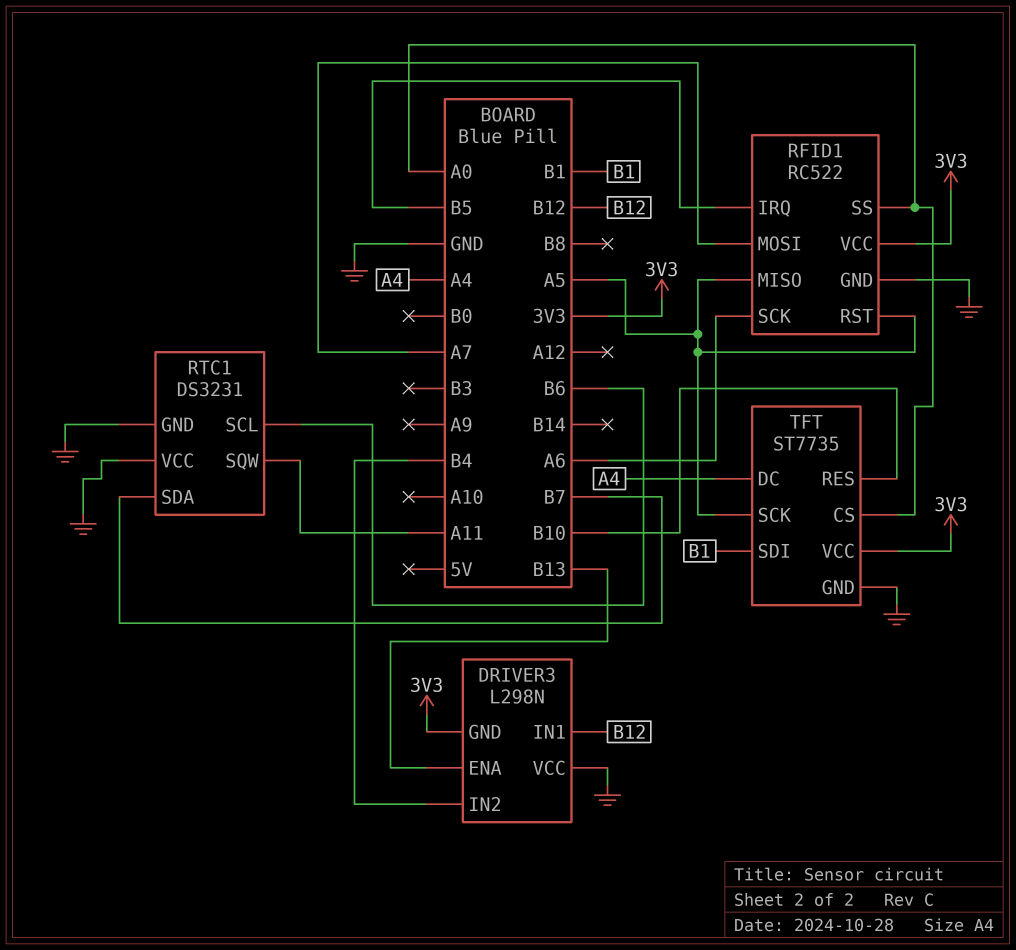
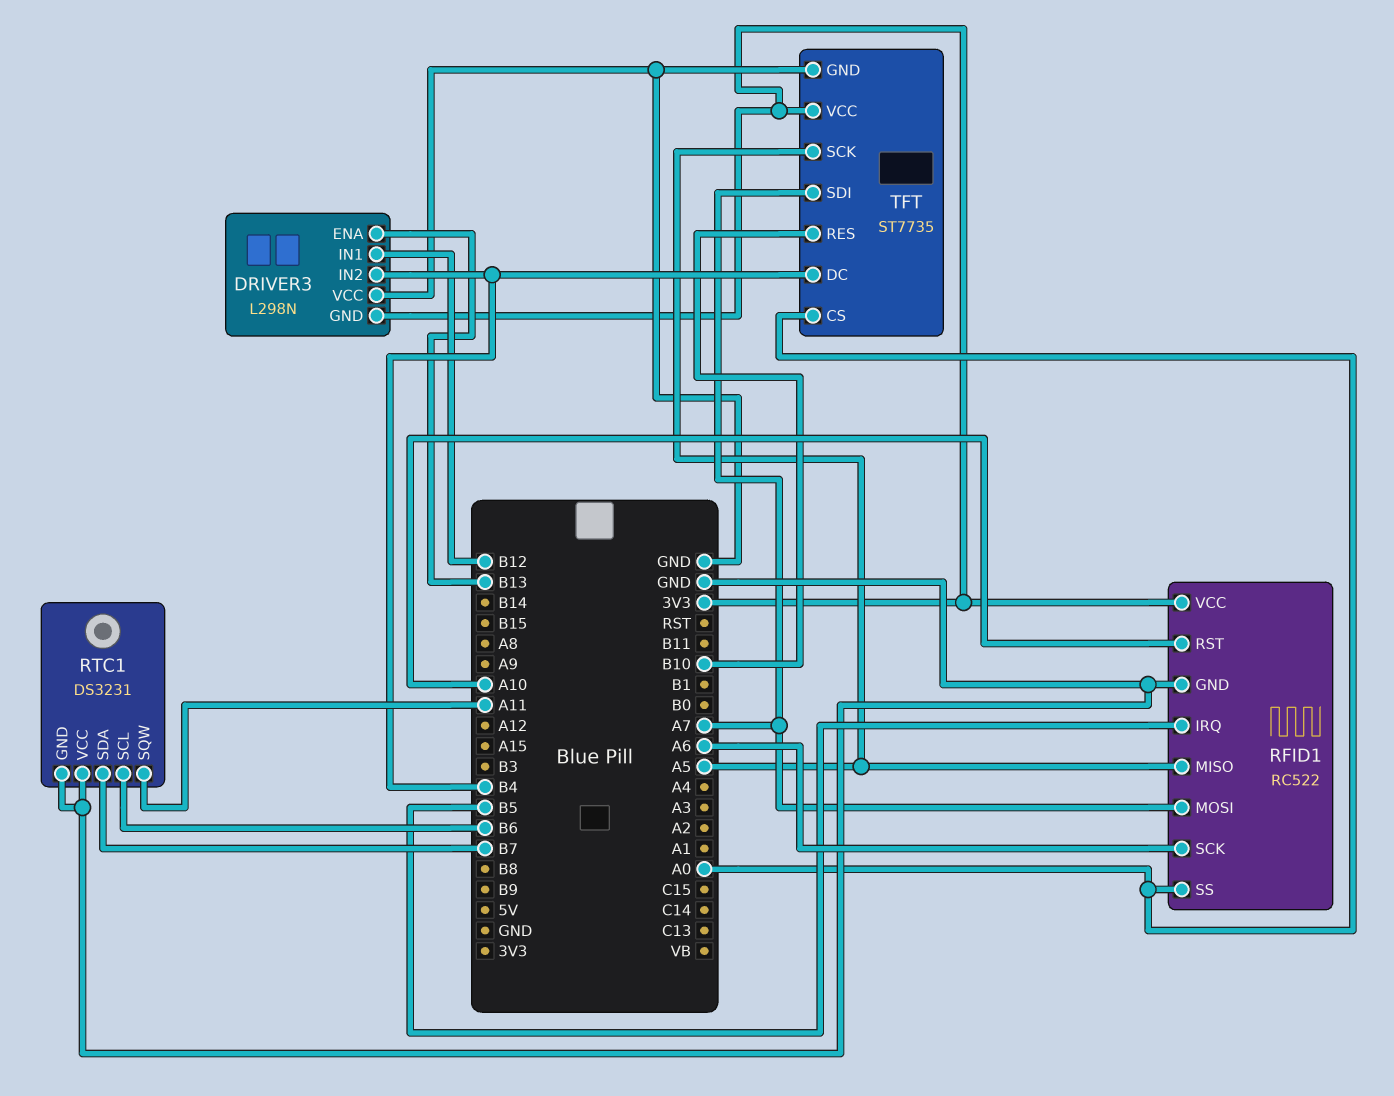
RFID1 pin RST: A5 -> A10
TFT pin DC: A4 -> B4
TFT pin SDI: B1 -> A7

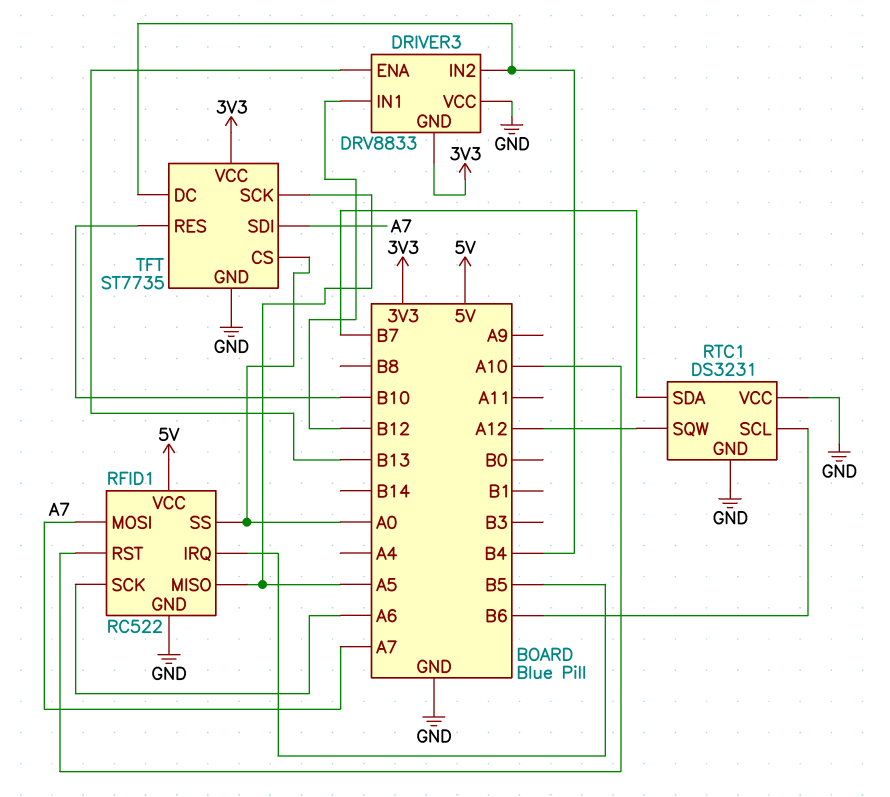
DRIVER3: L298N -> DRV8833
RFID1 pin VCC: 3V3 -> 5V
RTC1 pin SQW: A11 -> A12

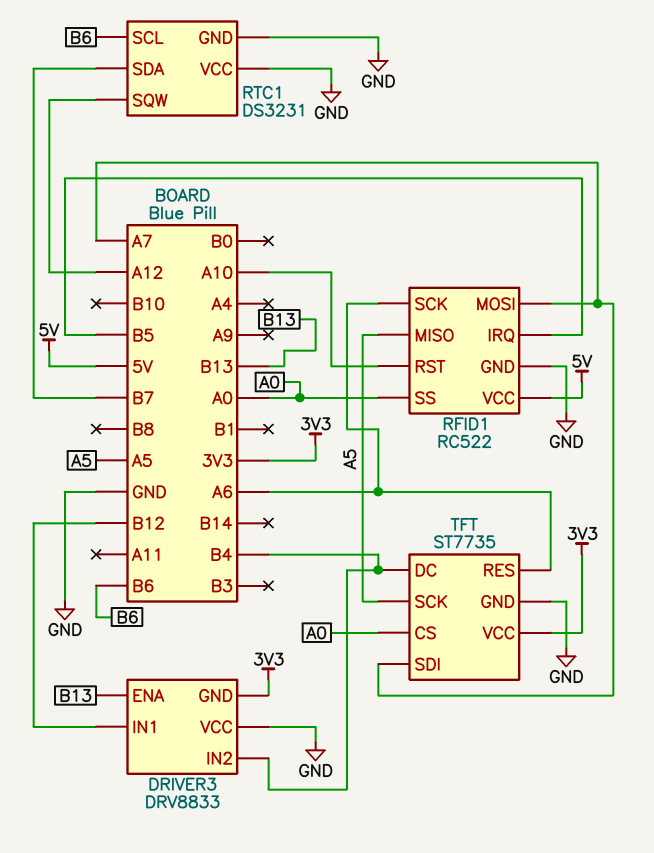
TFT pin RES: B10 -> A6

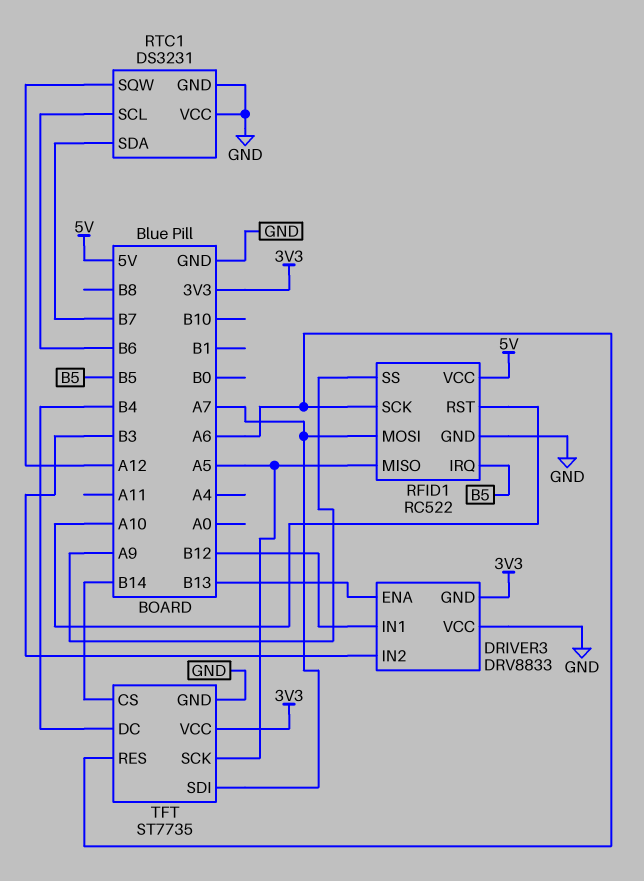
DRIVER3 pin IN2: B4 -> B3
RFID1 pin SS: A0 -> A9
TFT pin CS: A0 -> B14

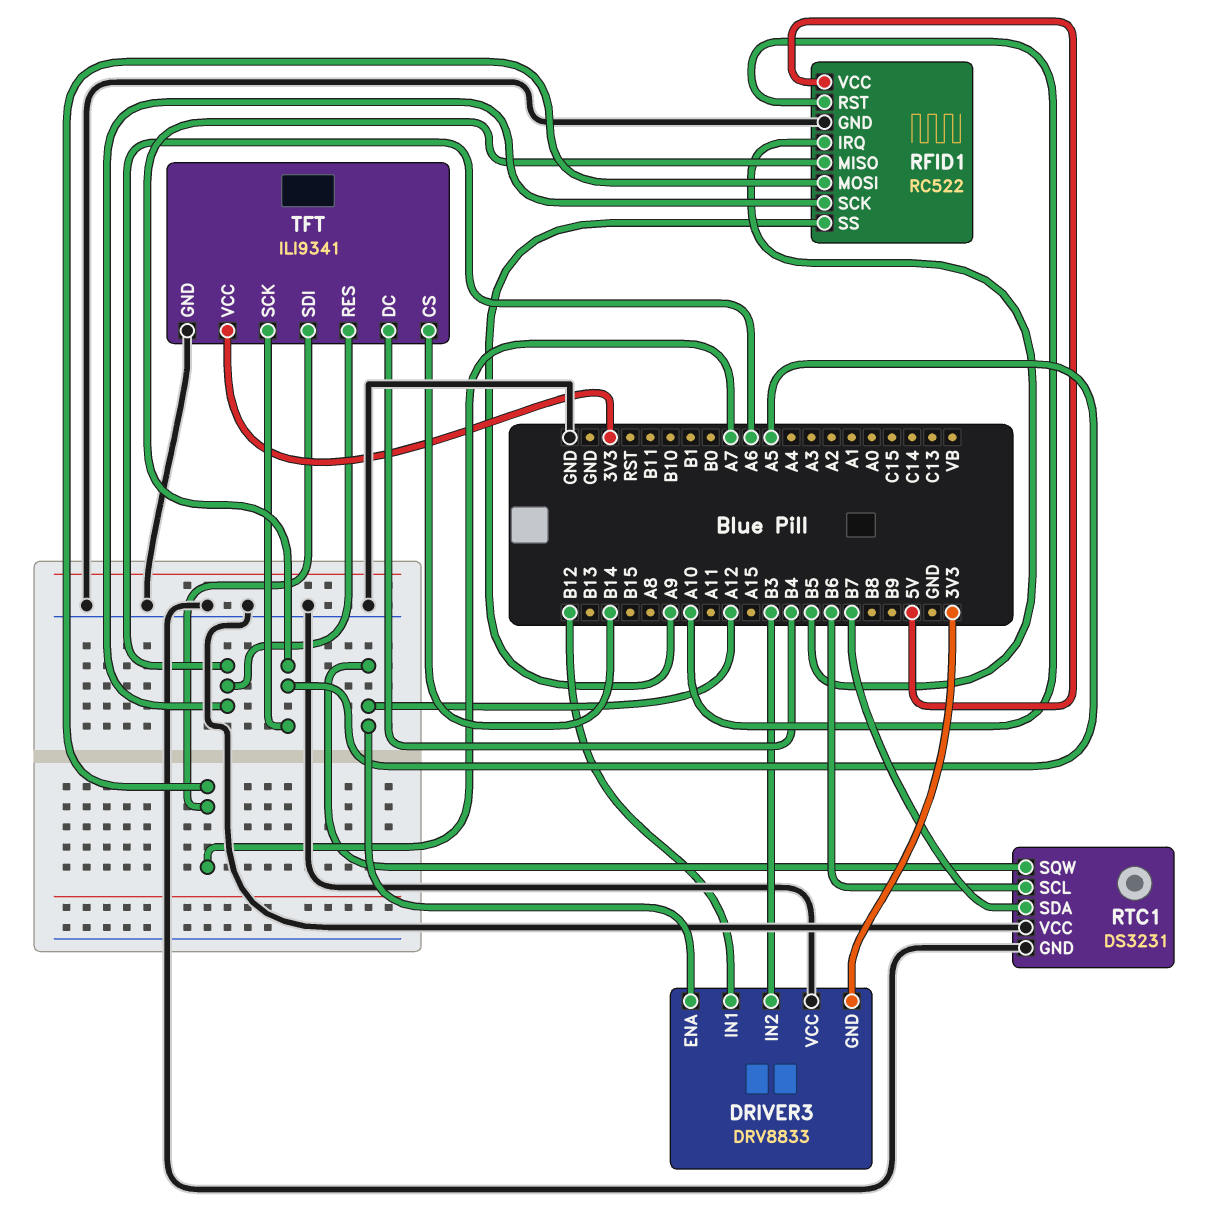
DRIVER3 pin ENA: B13 -> A12
TFT: ST7735 -> ILI9341

